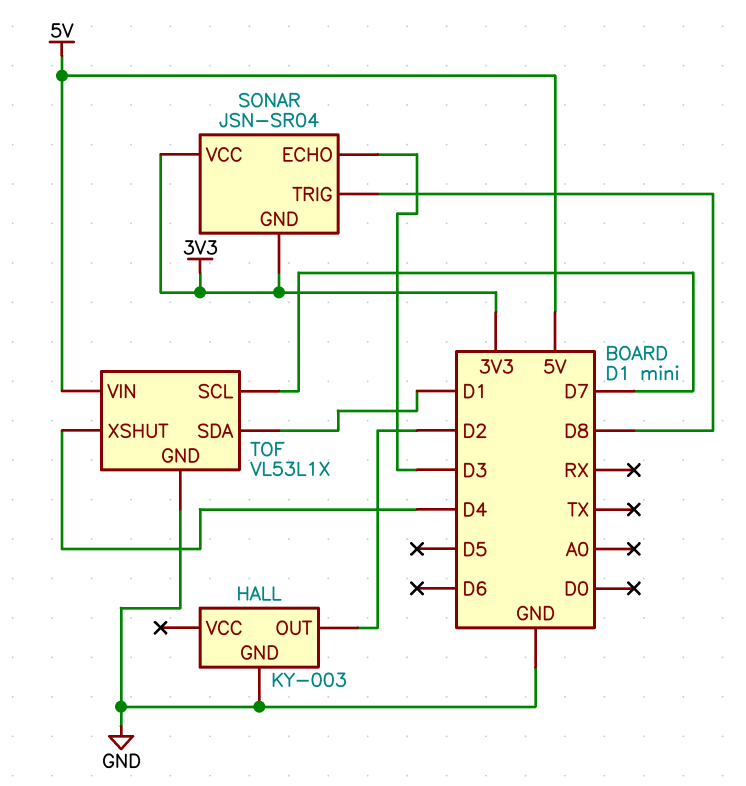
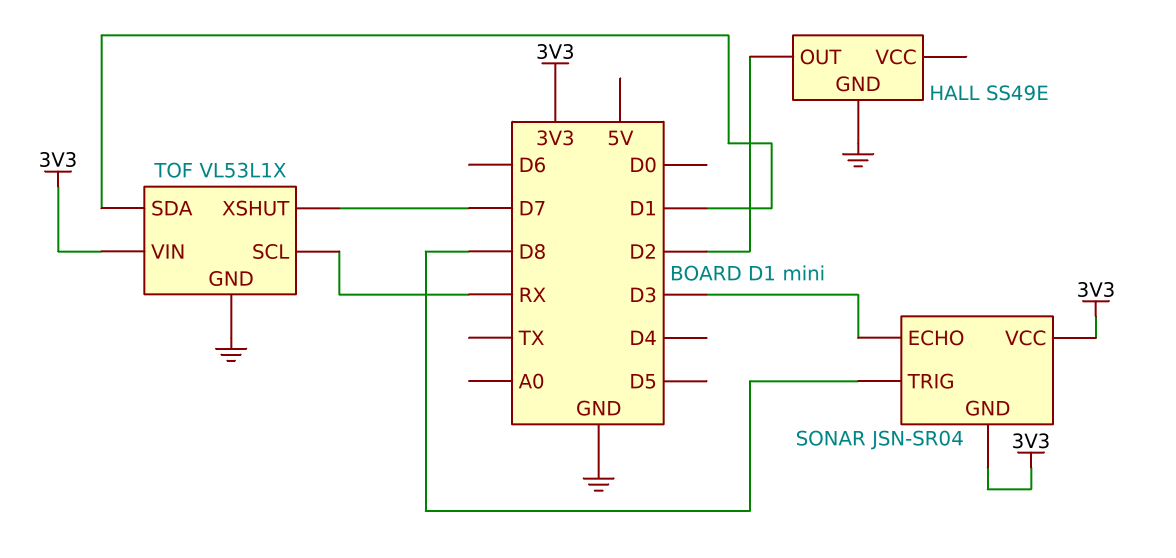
HALL: KY-003 -> SS49E
TOF pin SCL: D7 -> RX
TOF pin VIN: 5V -> 3V3
TOF pin XSHUT: D4 -> D7

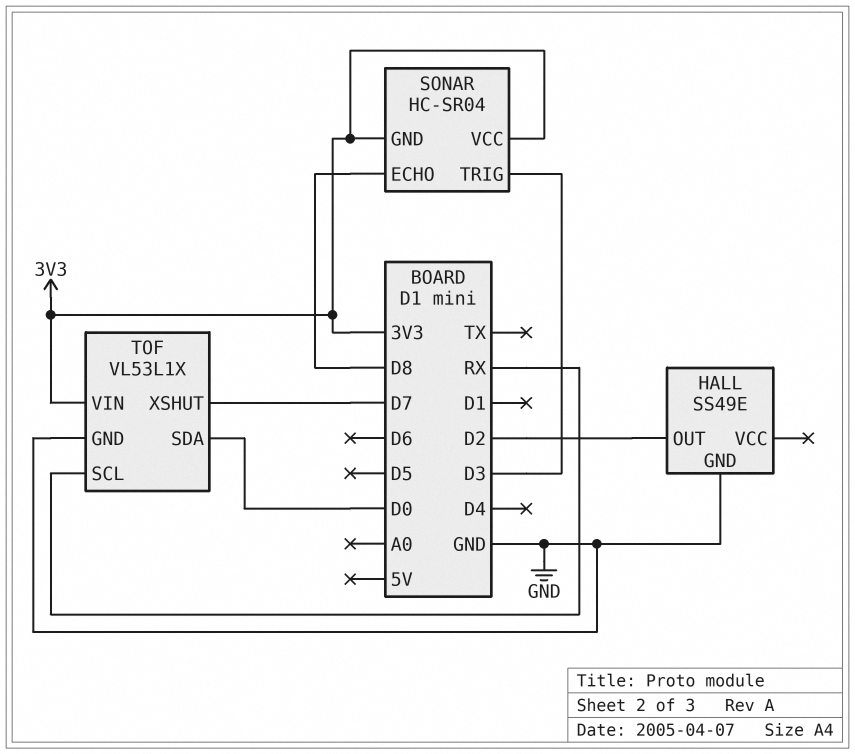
SONAR: JSN-SR04 -> HC-SR04
SONAR pin ECHO: D3 -> D8
SONAR pin TRIG: D8 -> D3
TOF pin SDA: D1 -> D0

